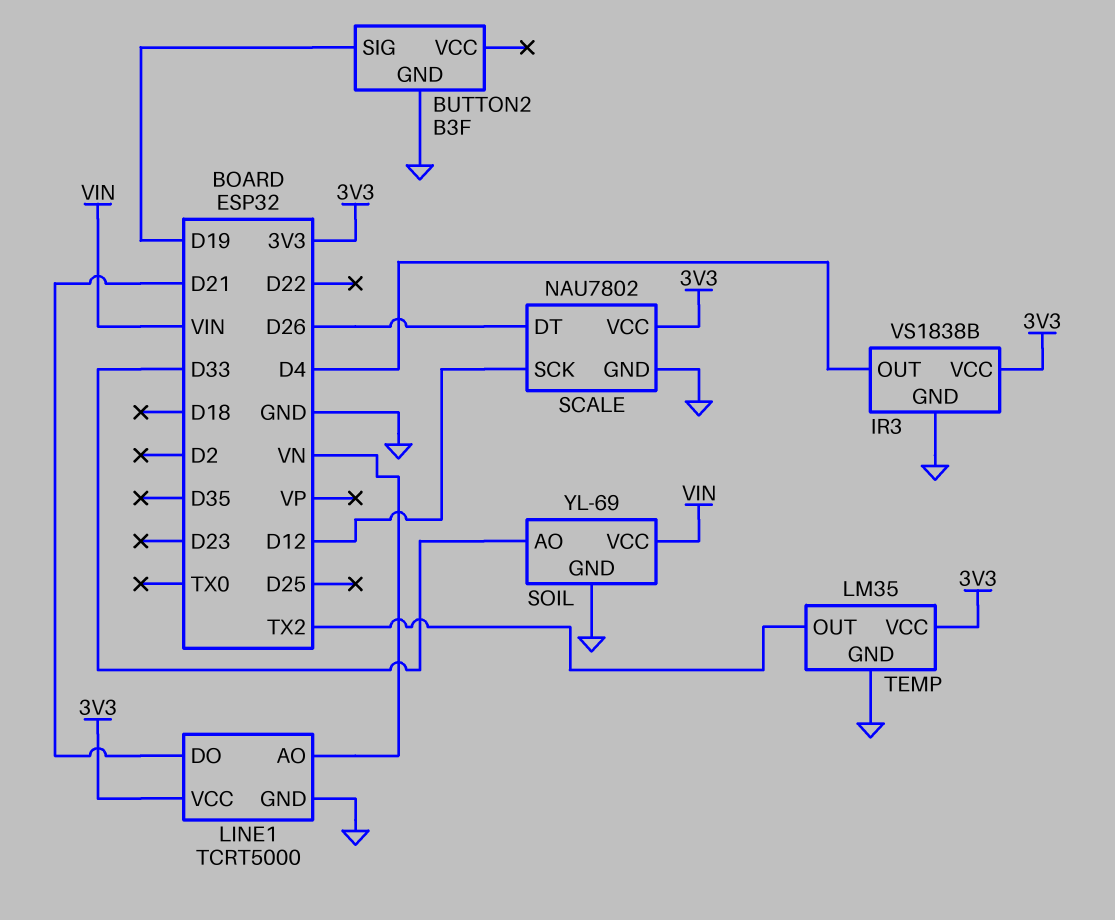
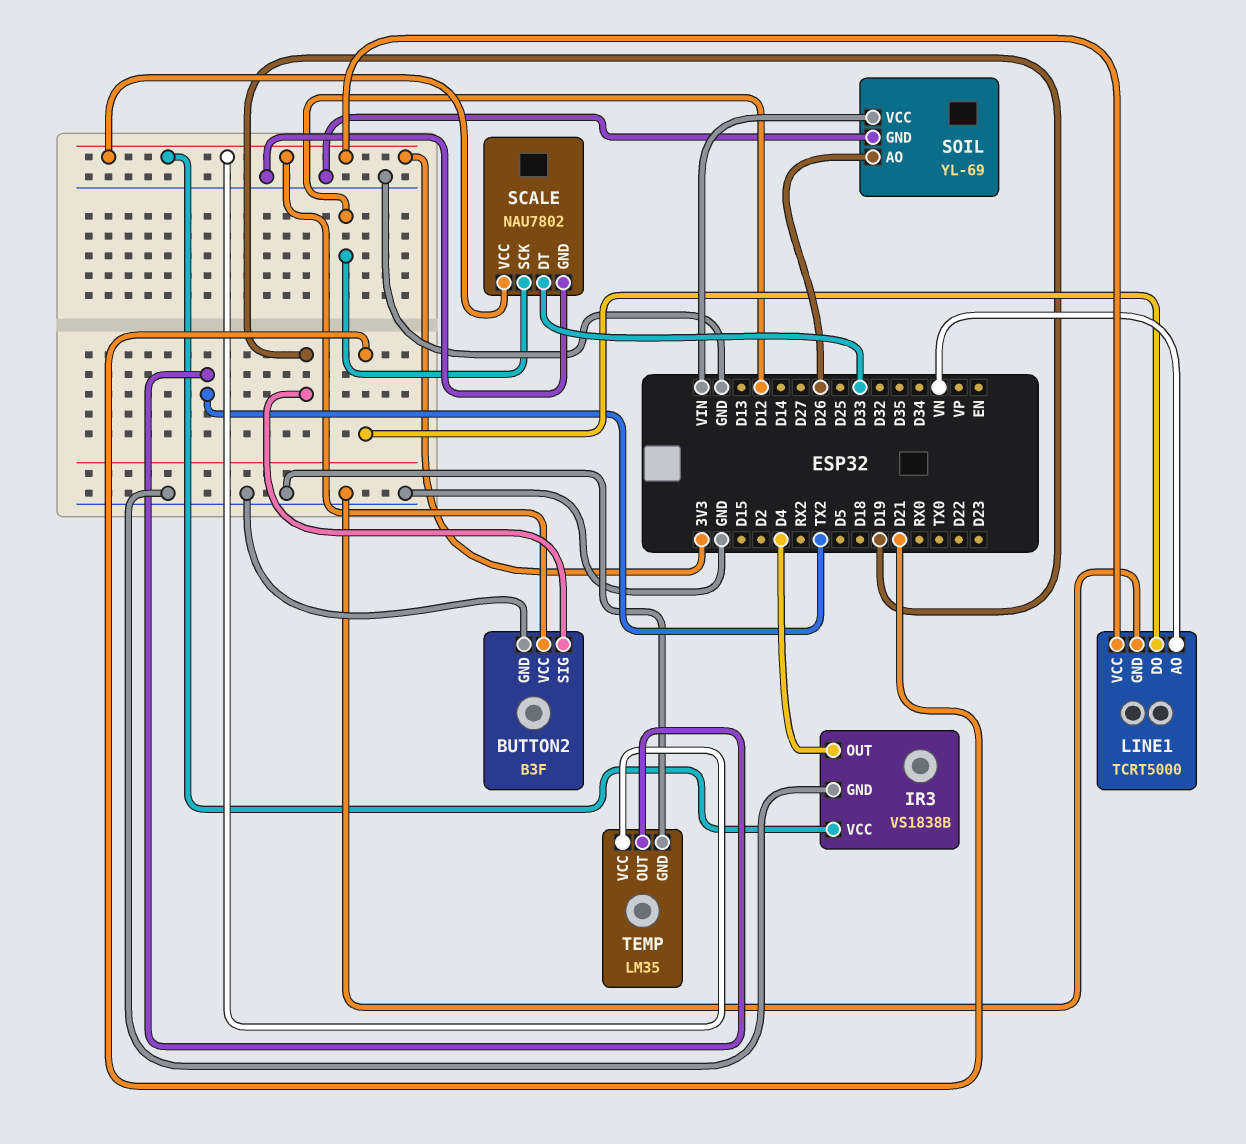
BUTTON2 pin VCC: none -> 3V3
SCALE pin DT: D26 -> D33
SOIL pin AO: D33 -> D26

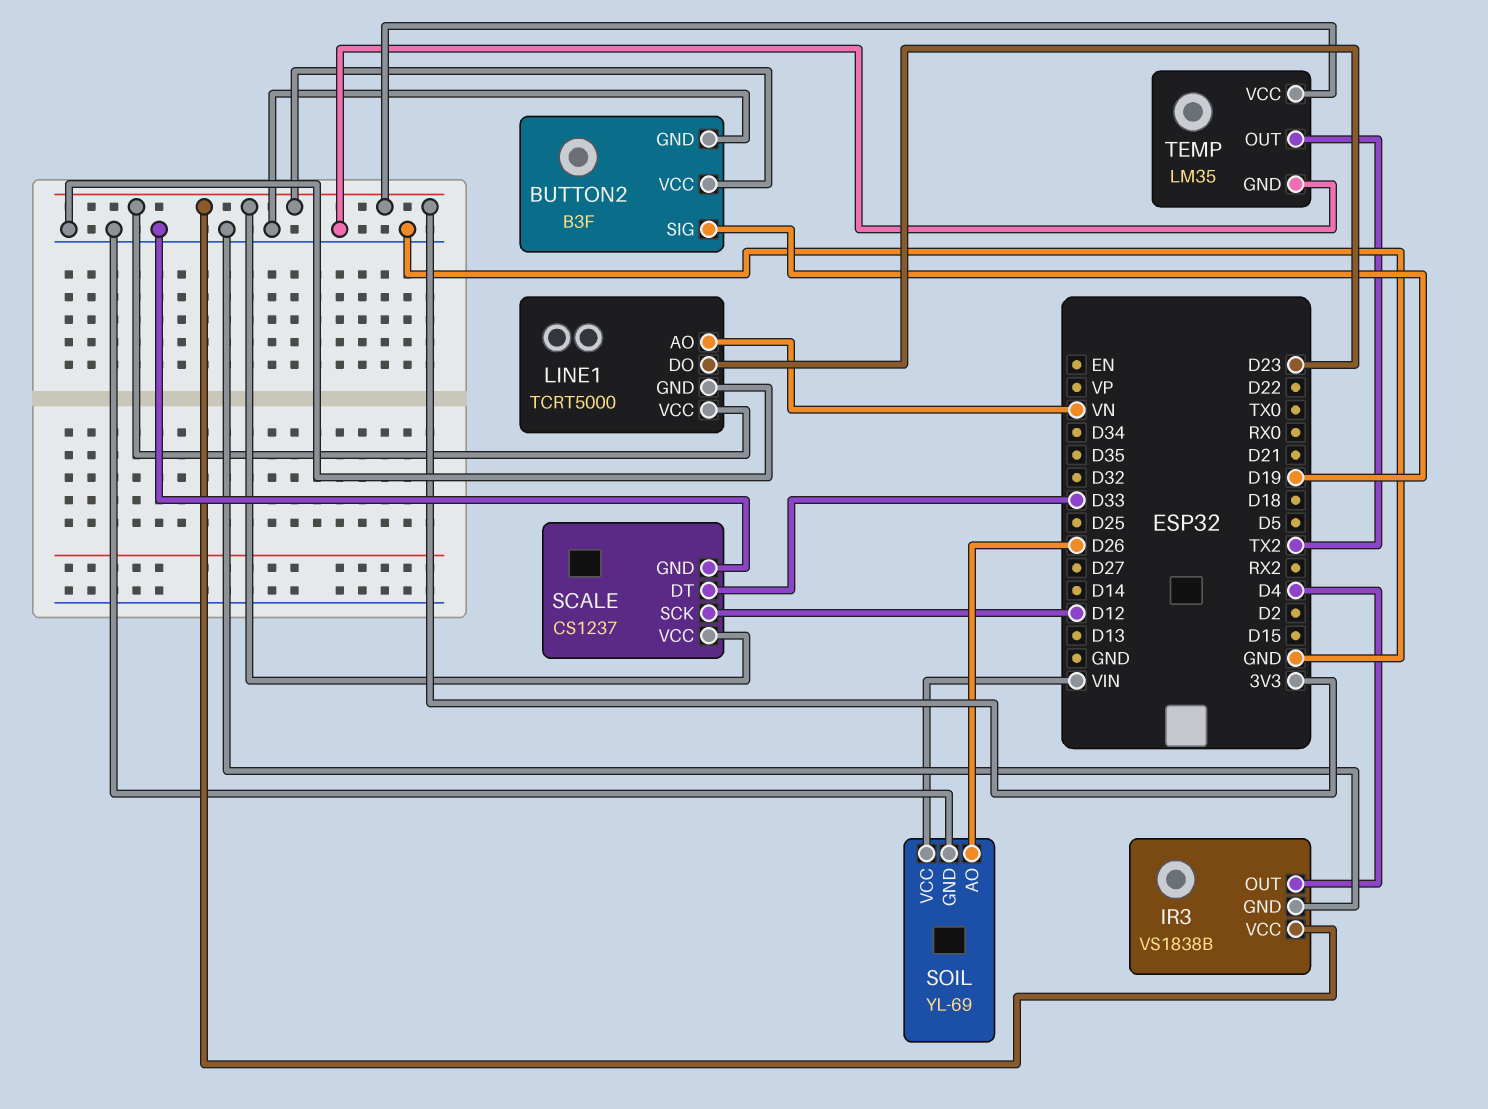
LINE1 pin DO: D21 -> D23
SCALE: NAU7802 -> CS1237

